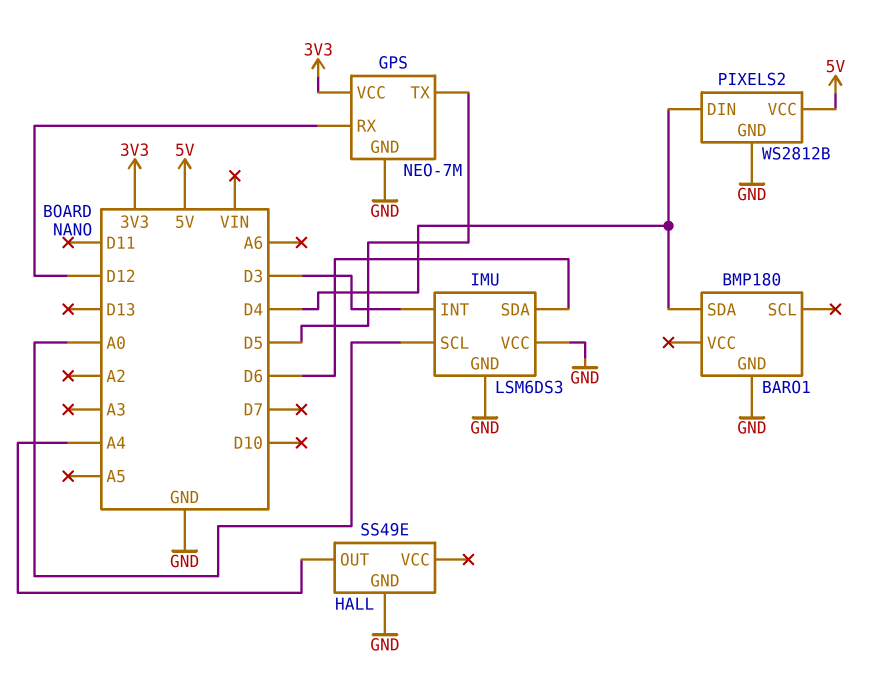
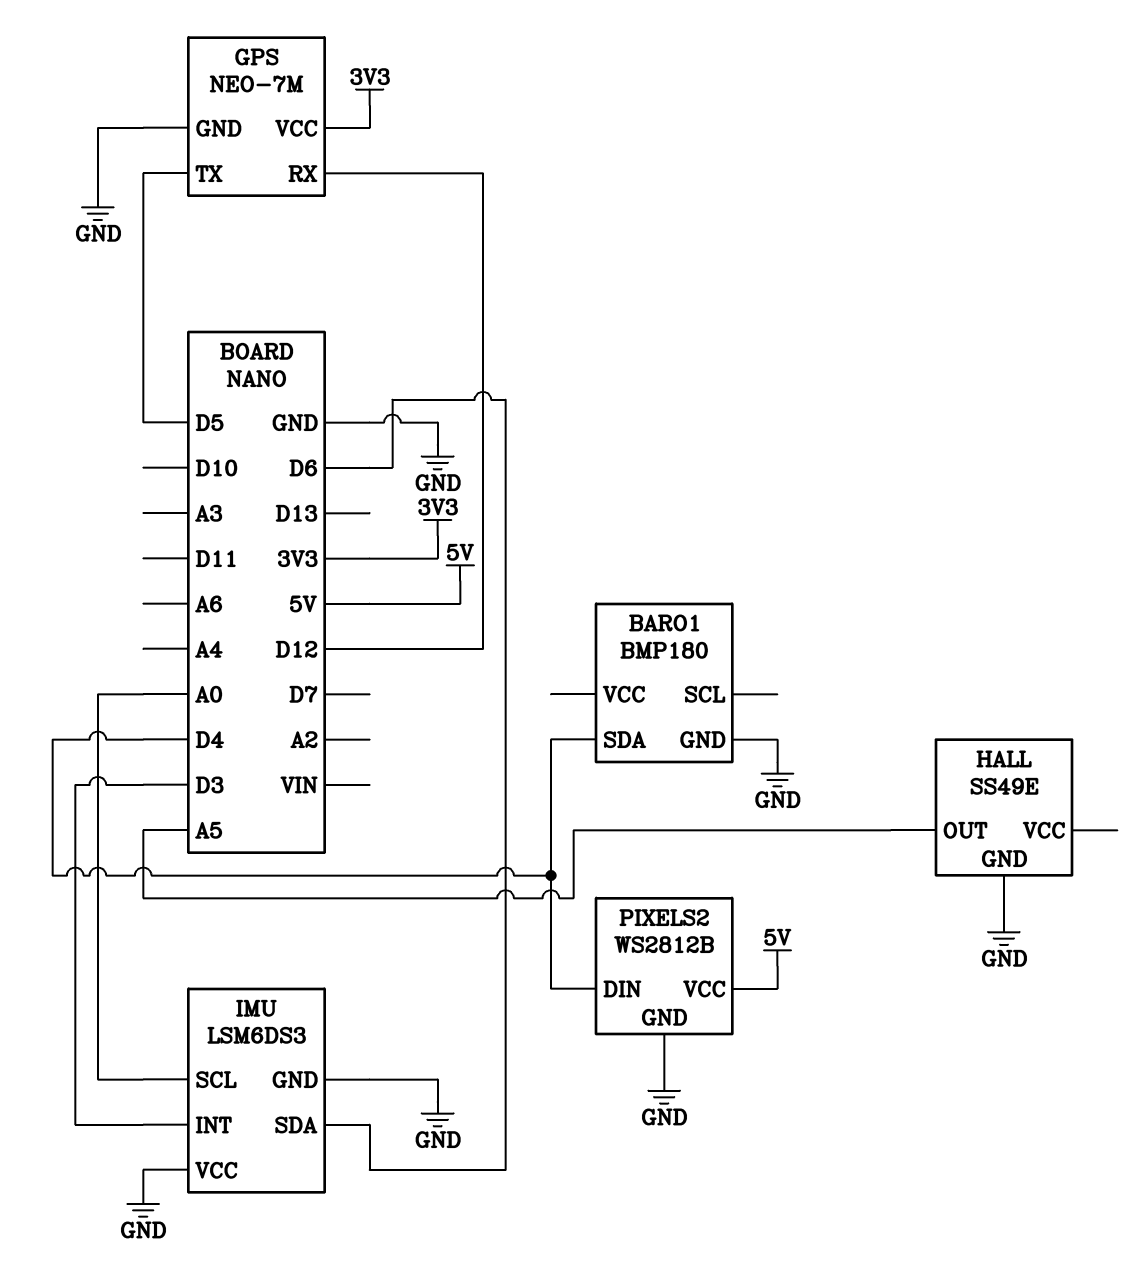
HALL pin OUT: A4 -> A5

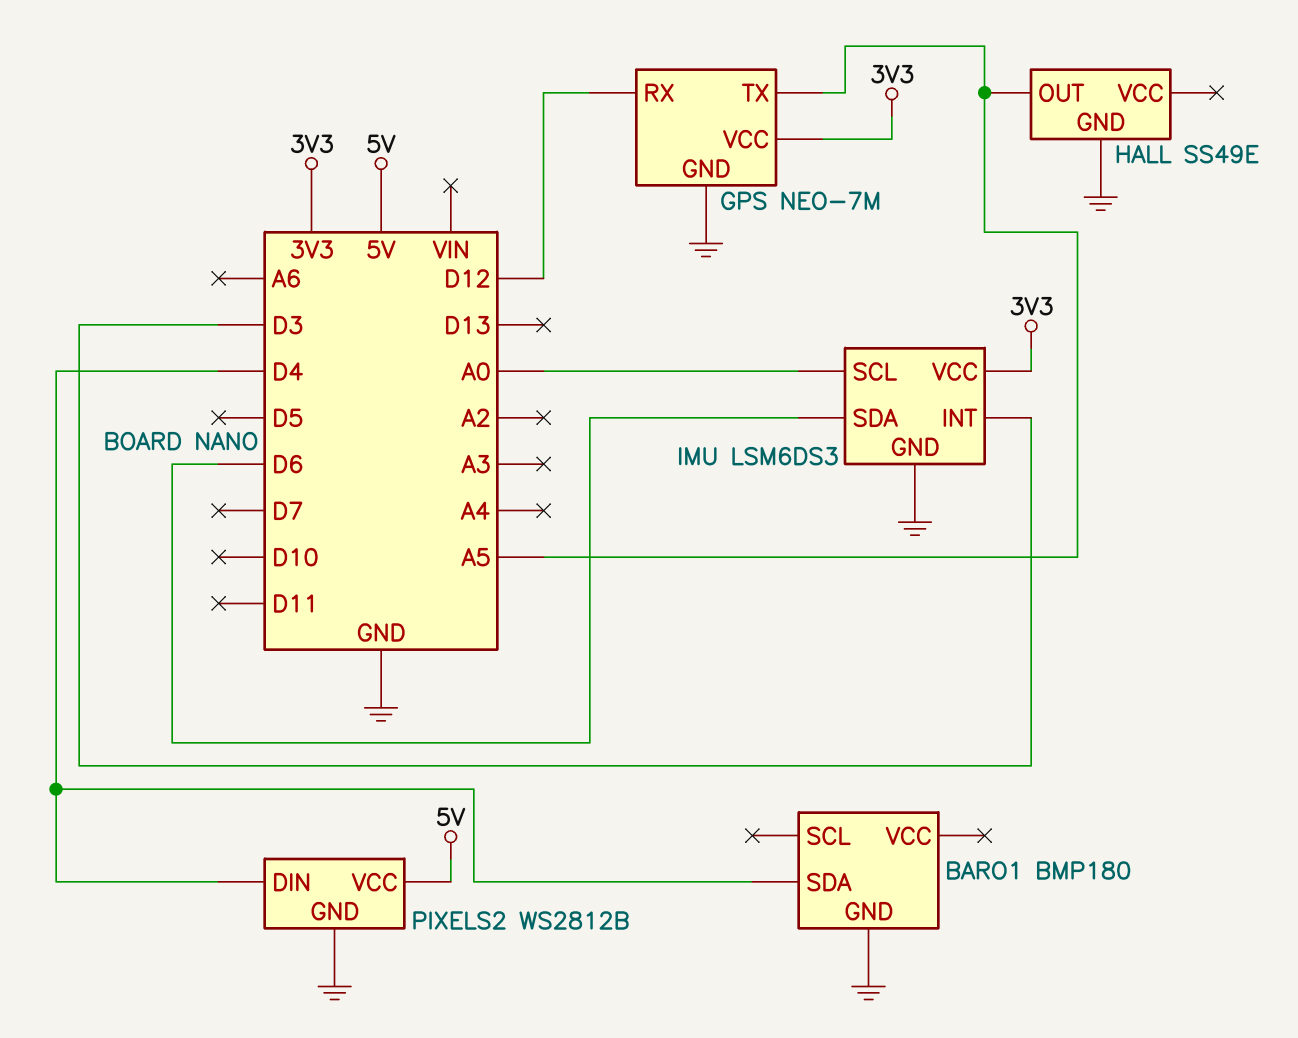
GPS pin TX: D5 -> A5
IMU pin VCC: GND -> 3V3

